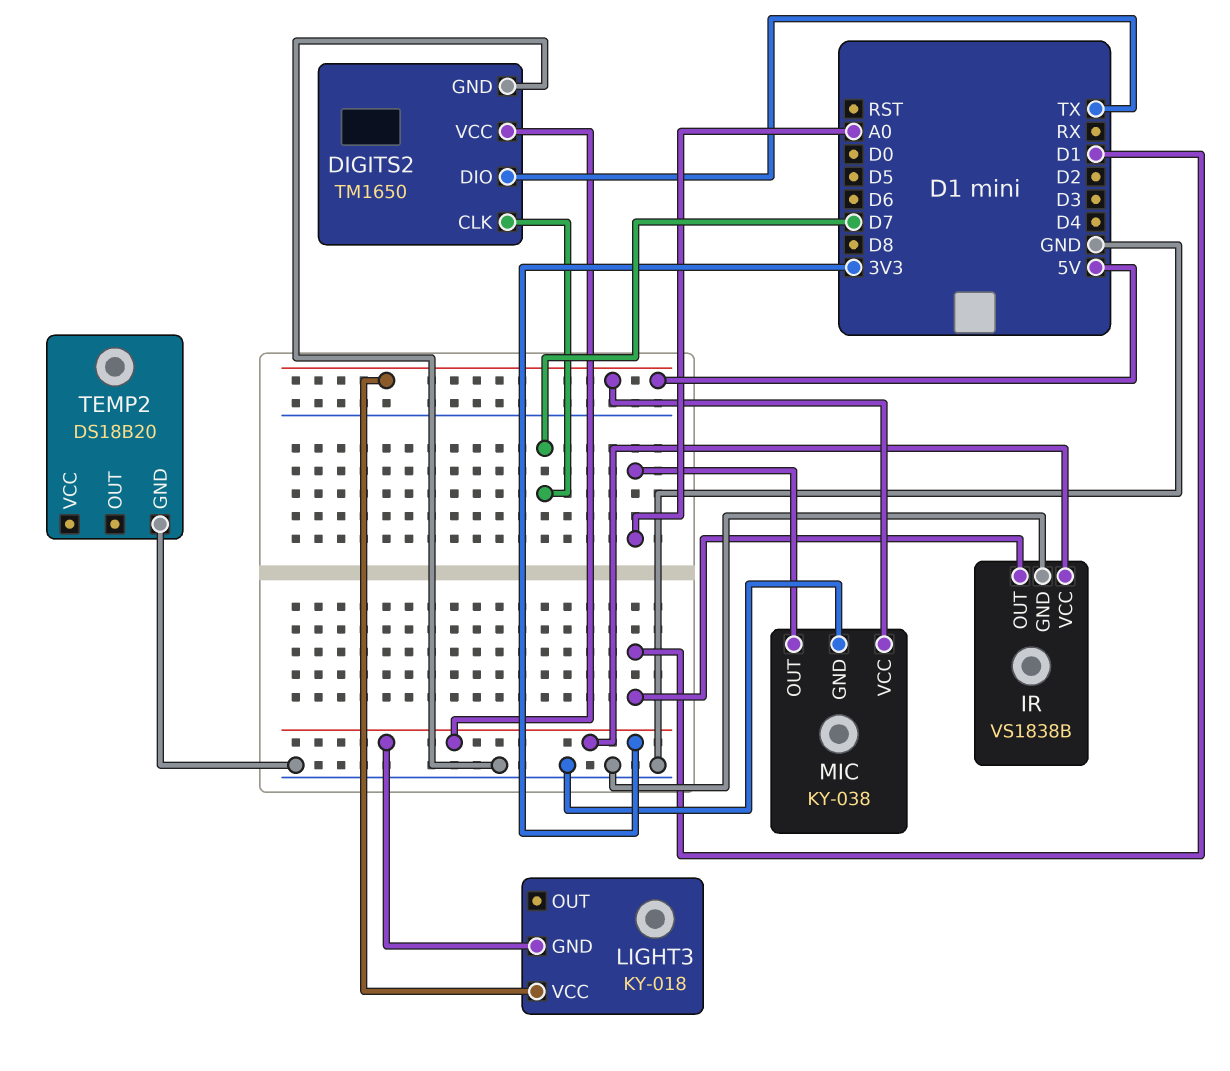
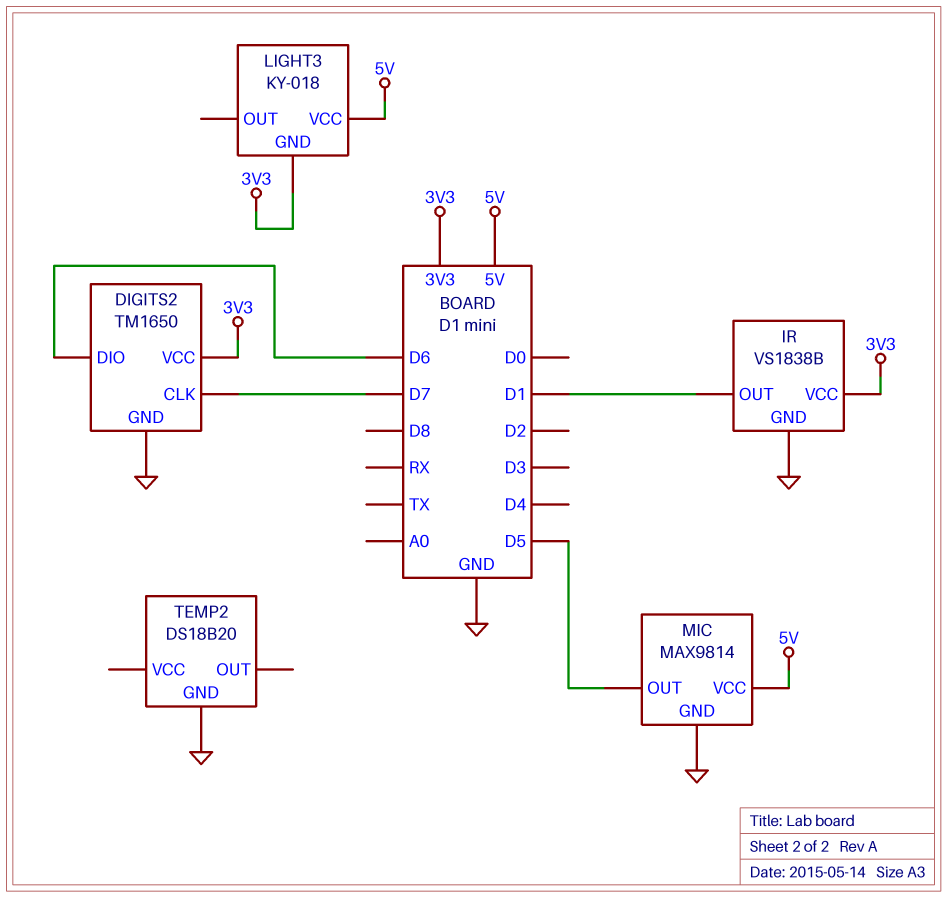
DIGITS2 pin DIO: TX -> D6
MIC: KY-038 -> MAX9814
MIC pin OUT: A0 -> D5

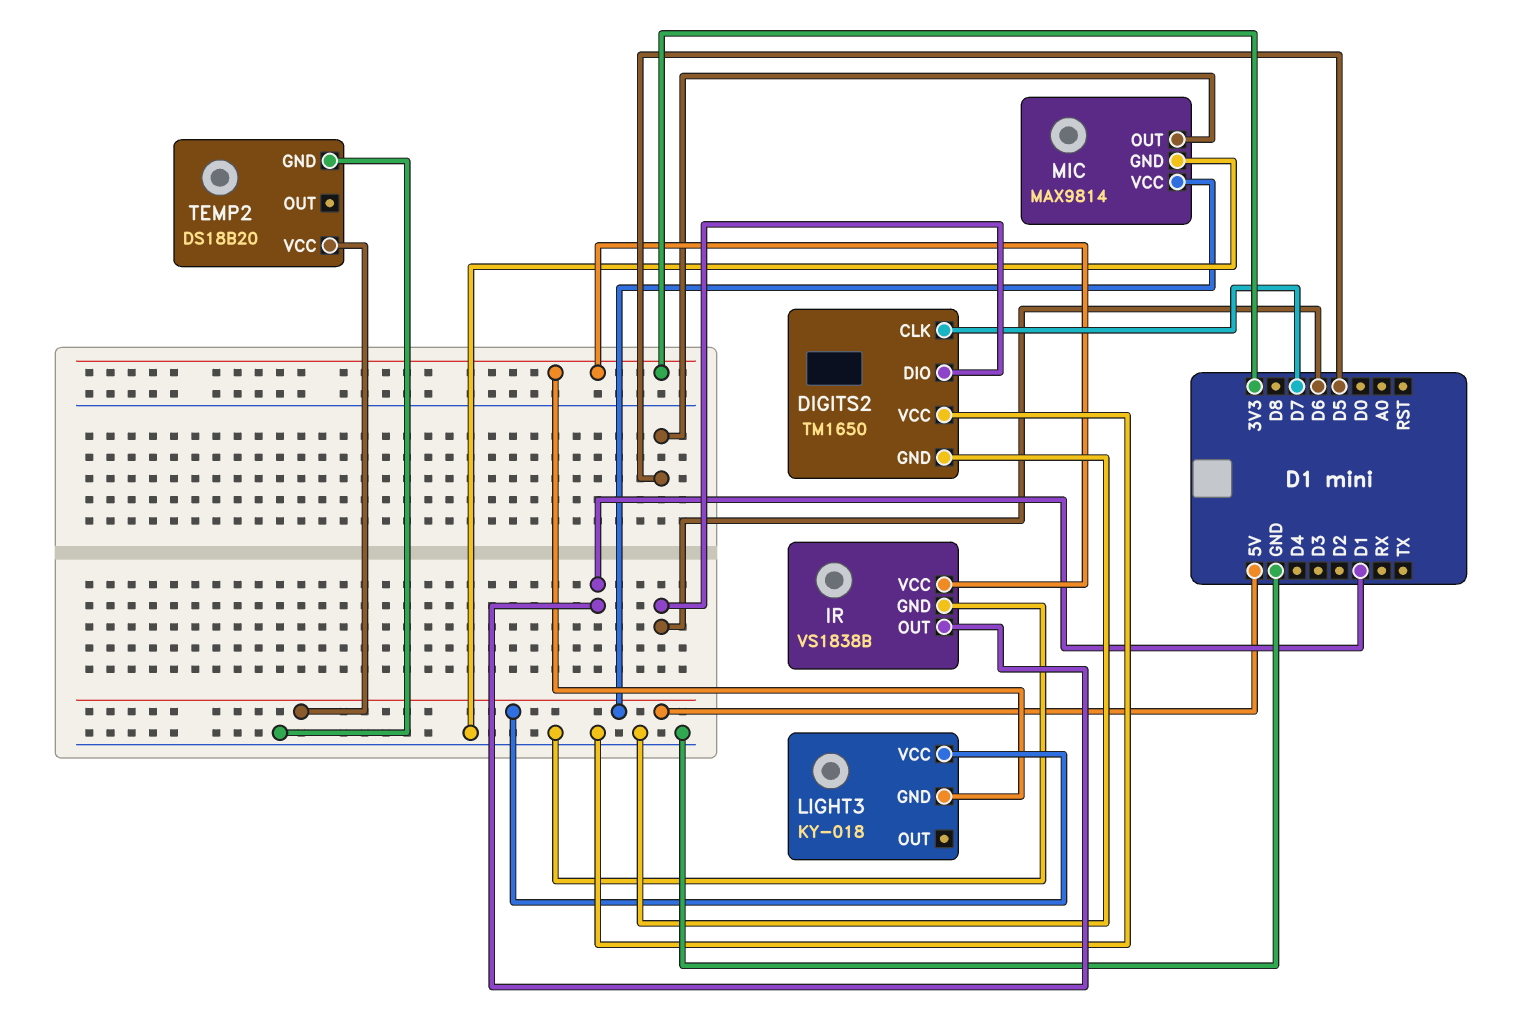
DIGITS2 pin VCC: 3V3 -> GND
TEMP2 pin VCC: none -> 5V

